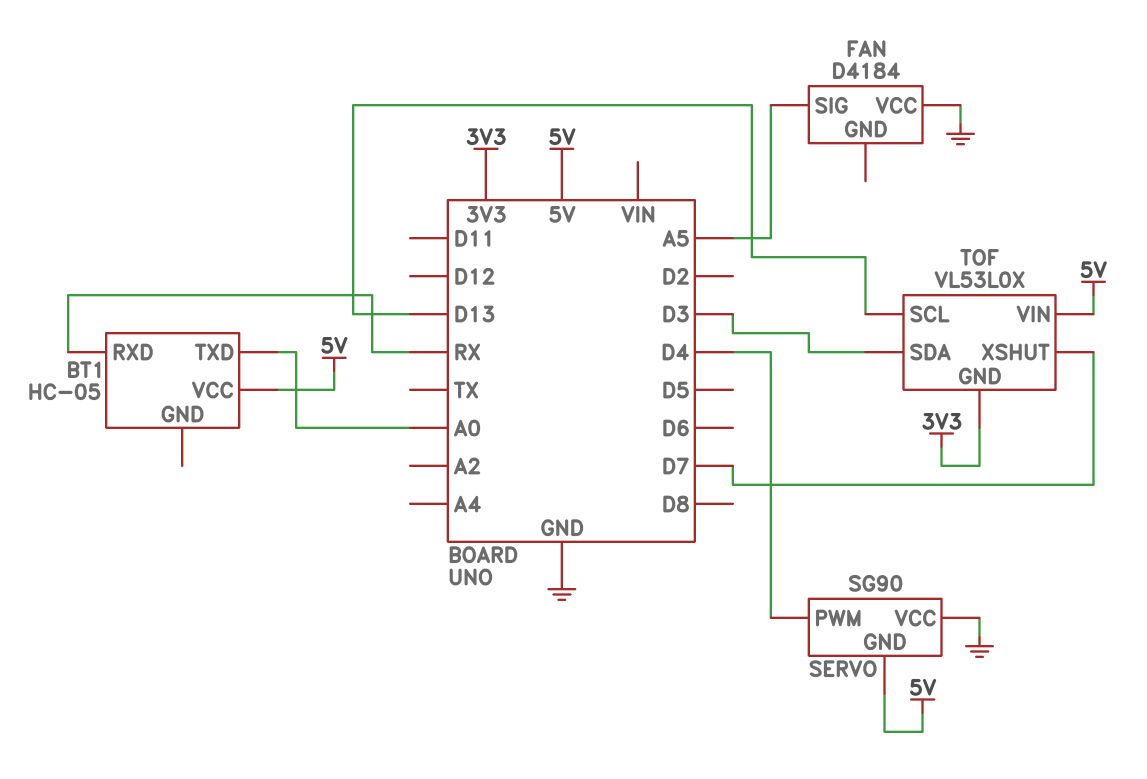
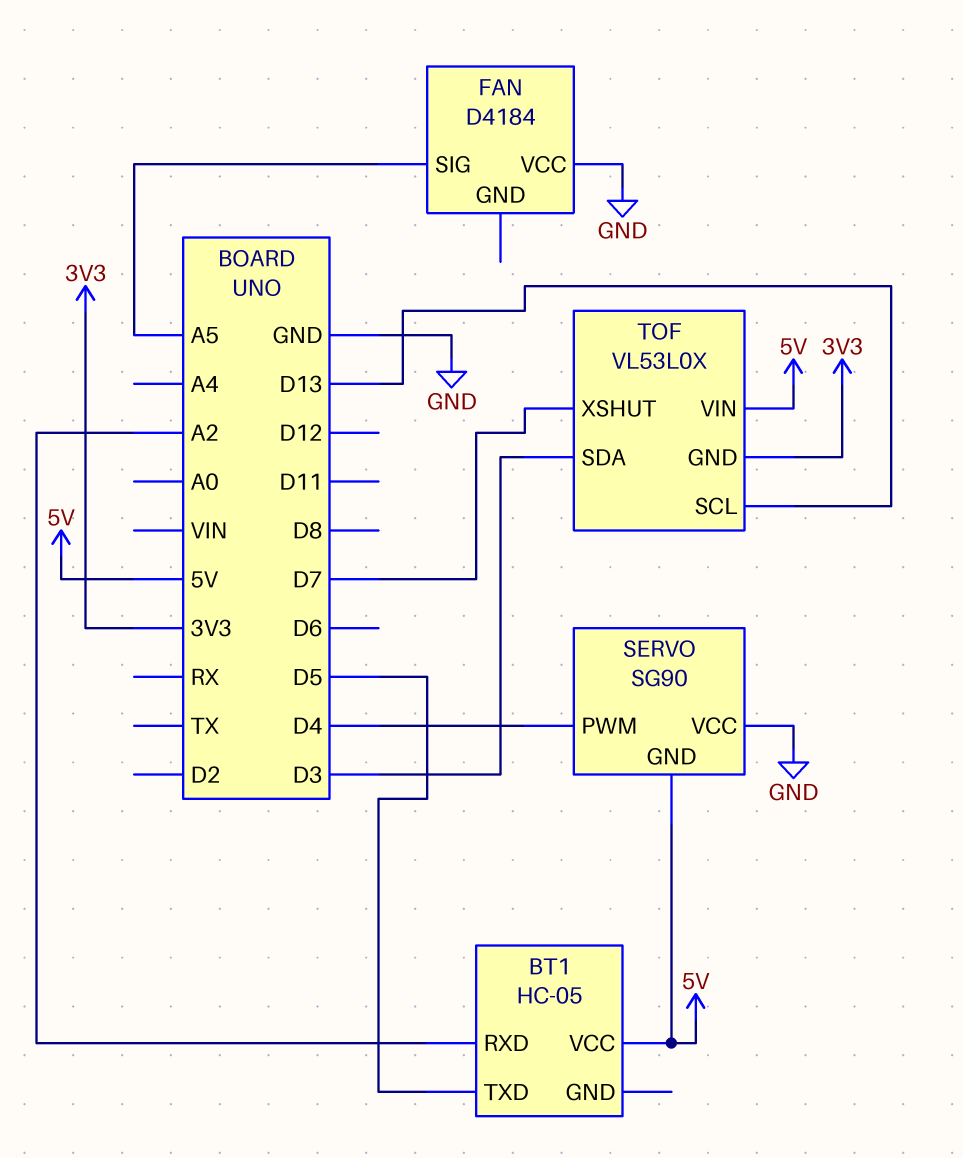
BT1 pin RXD: RX -> A2
BT1 pin TXD: A0 -> D5

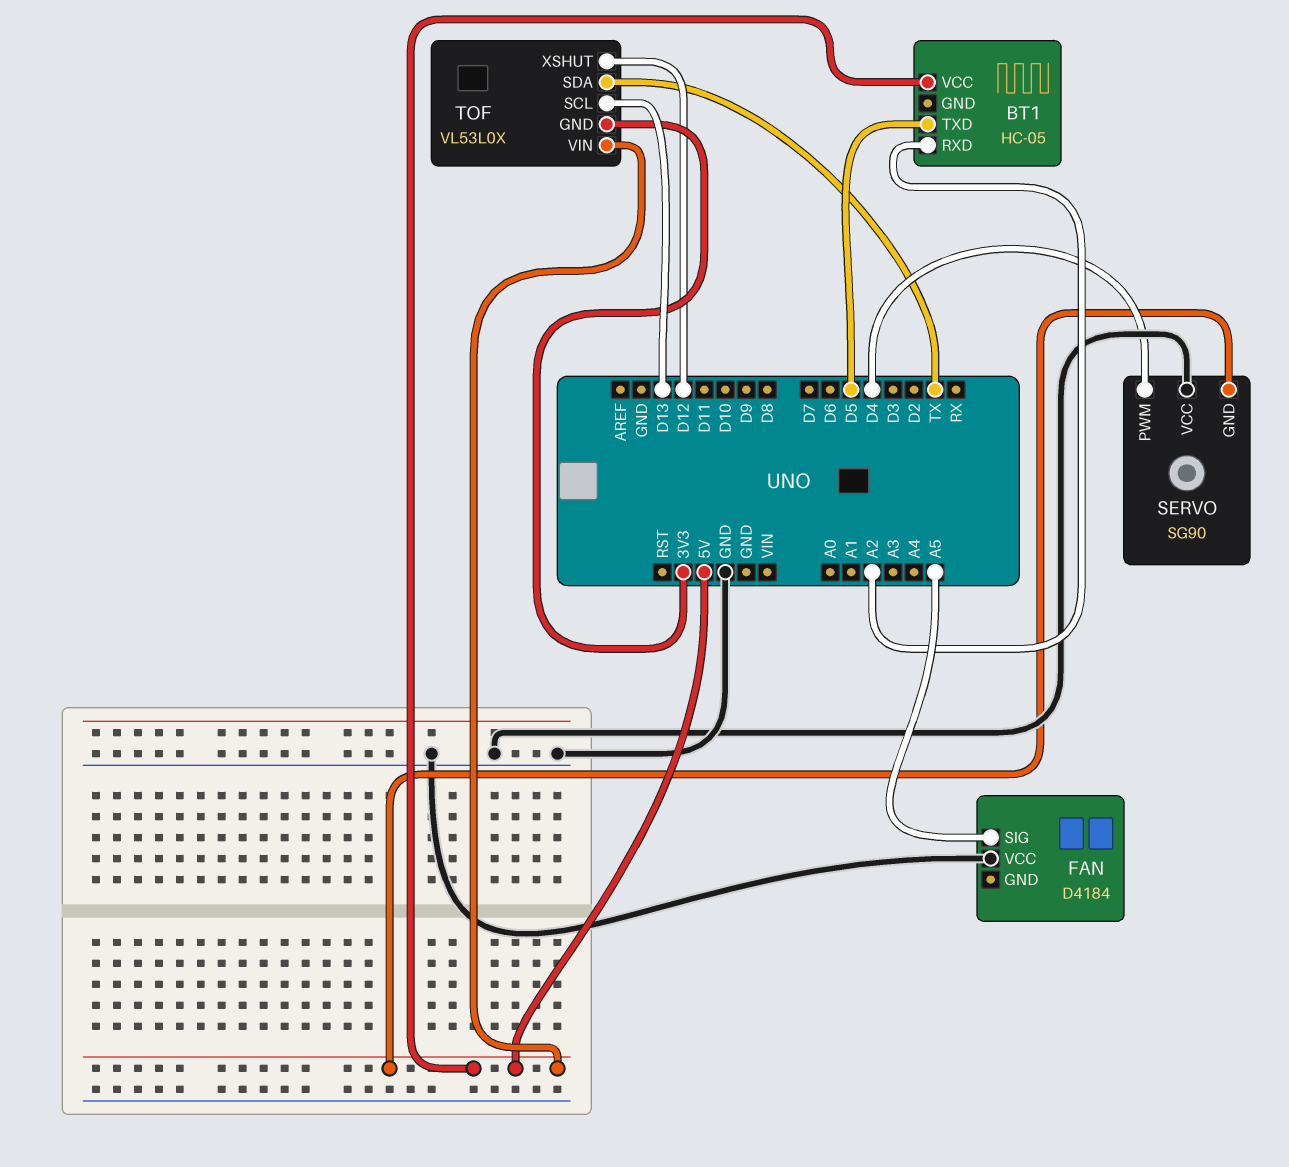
TOF pin SDA: D3 -> TX
TOF pin XSHUT: D7 -> D12

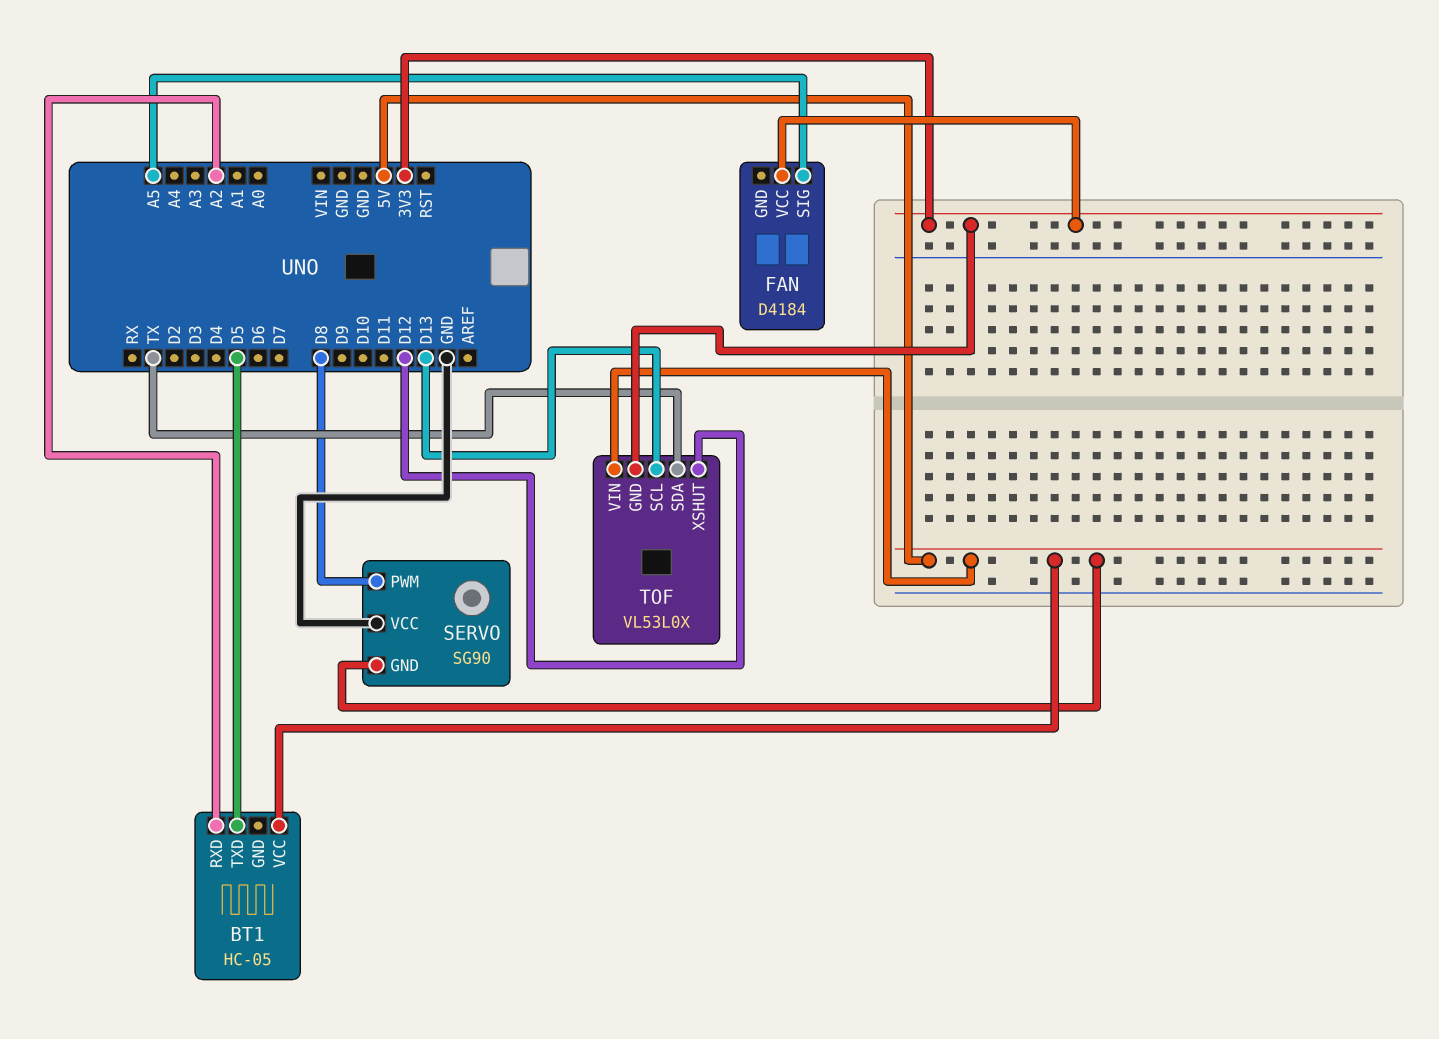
FAN pin VCC: GND -> 3V3
SERVO pin PWM: D4 -> D8

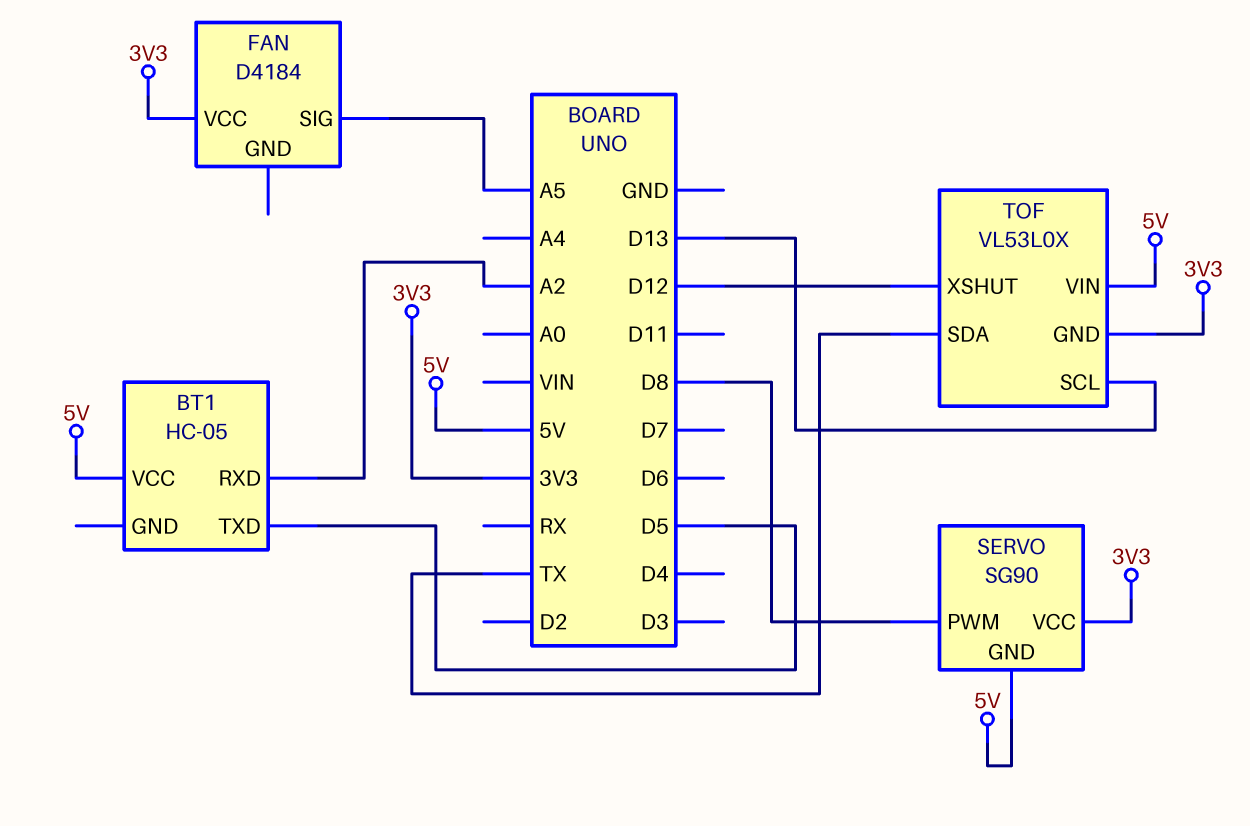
SERVO pin VCC: GND -> 3V3

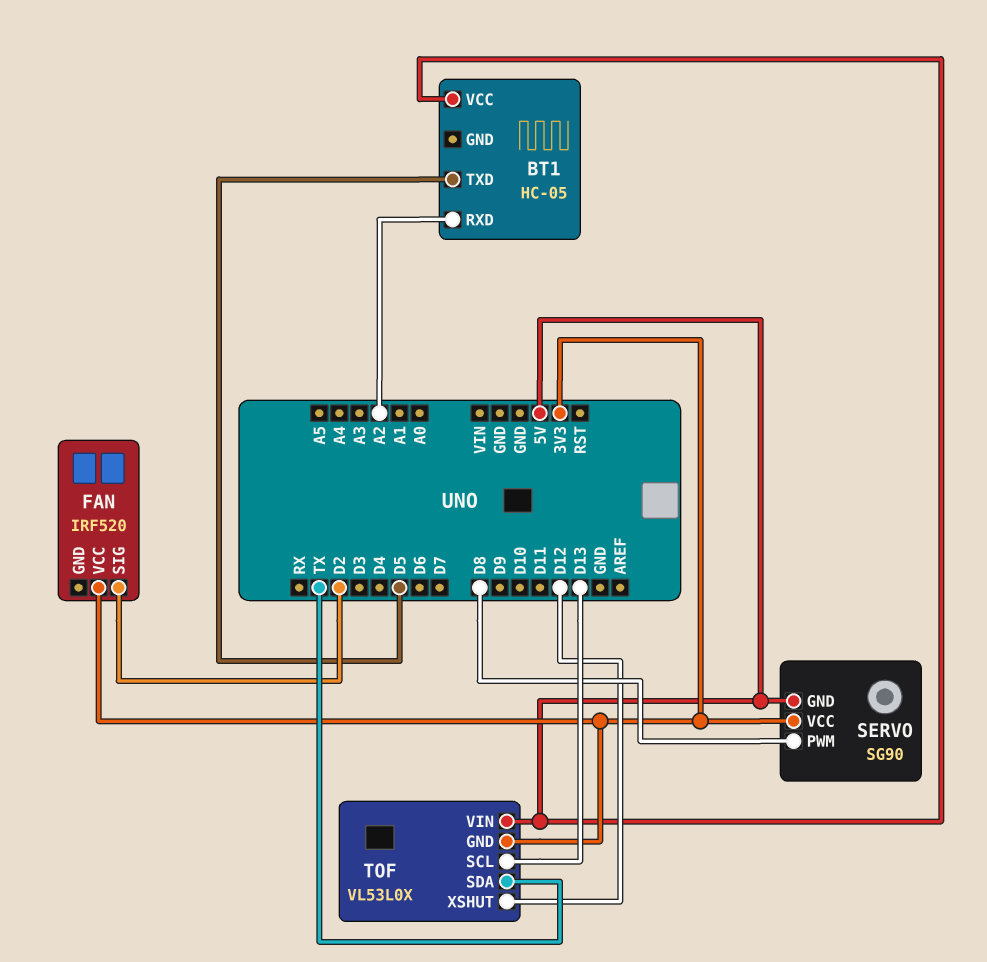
FAN: D4184 -> IRF520
FAN pin SIG: A5 -> D2

